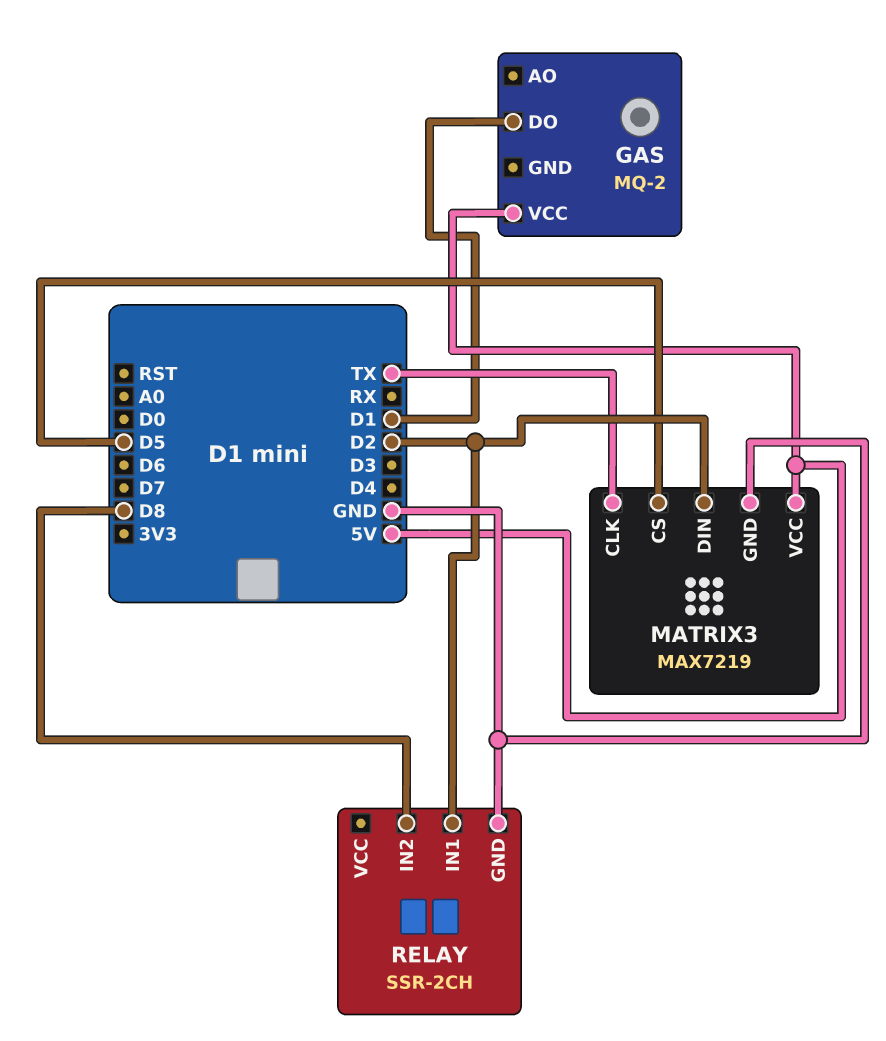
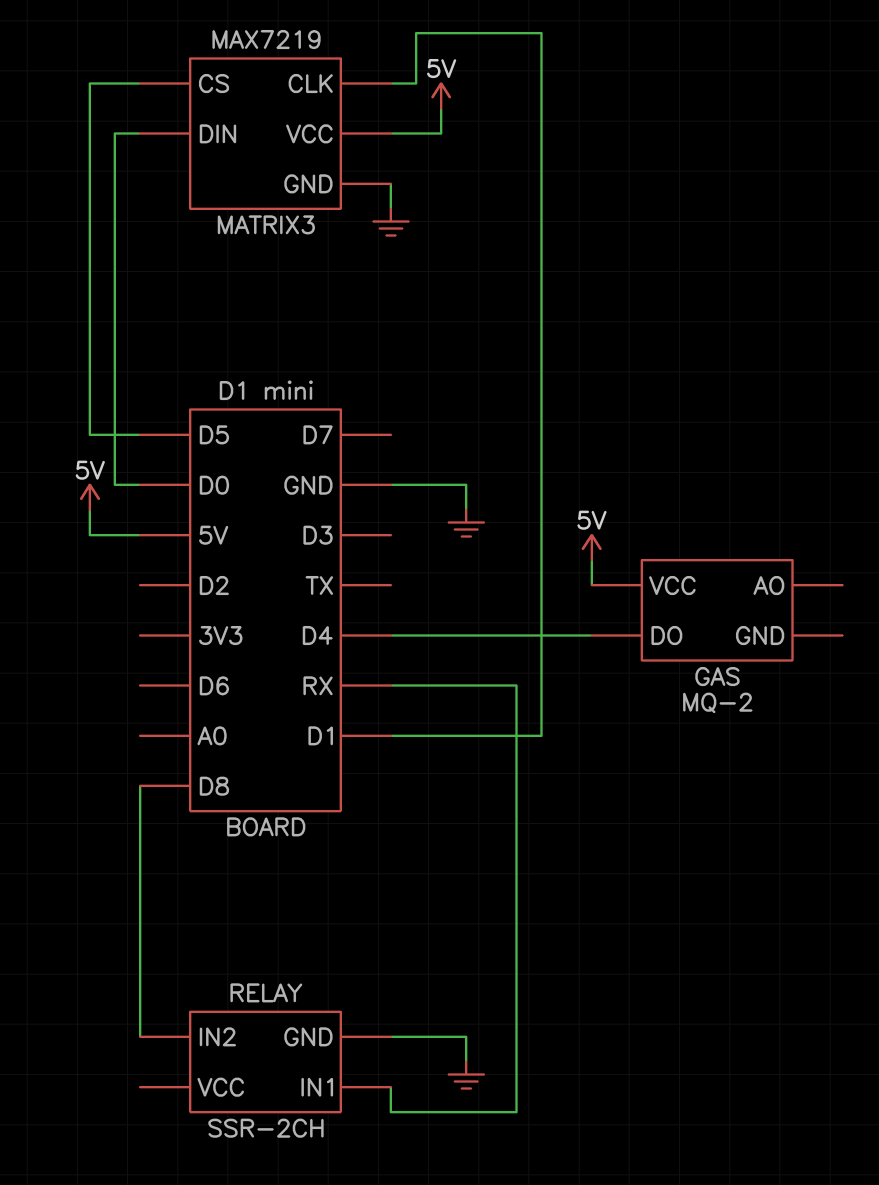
GAS pin DO: D1 -> D4
MATRIX3 pin CLK: TX -> D1
MATRIX3 pin DIN: D2 -> D0
RELAY pin IN1: D2 -> RX

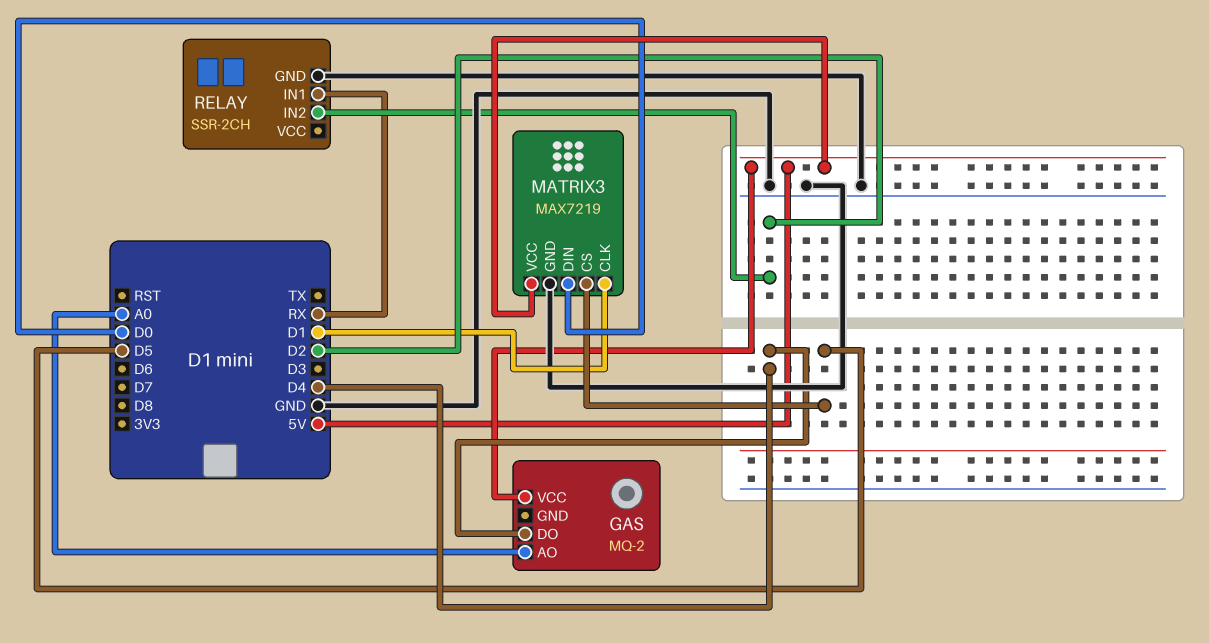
GAS pin AO: none -> A0
RELAY pin IN2: D8 -> D2

